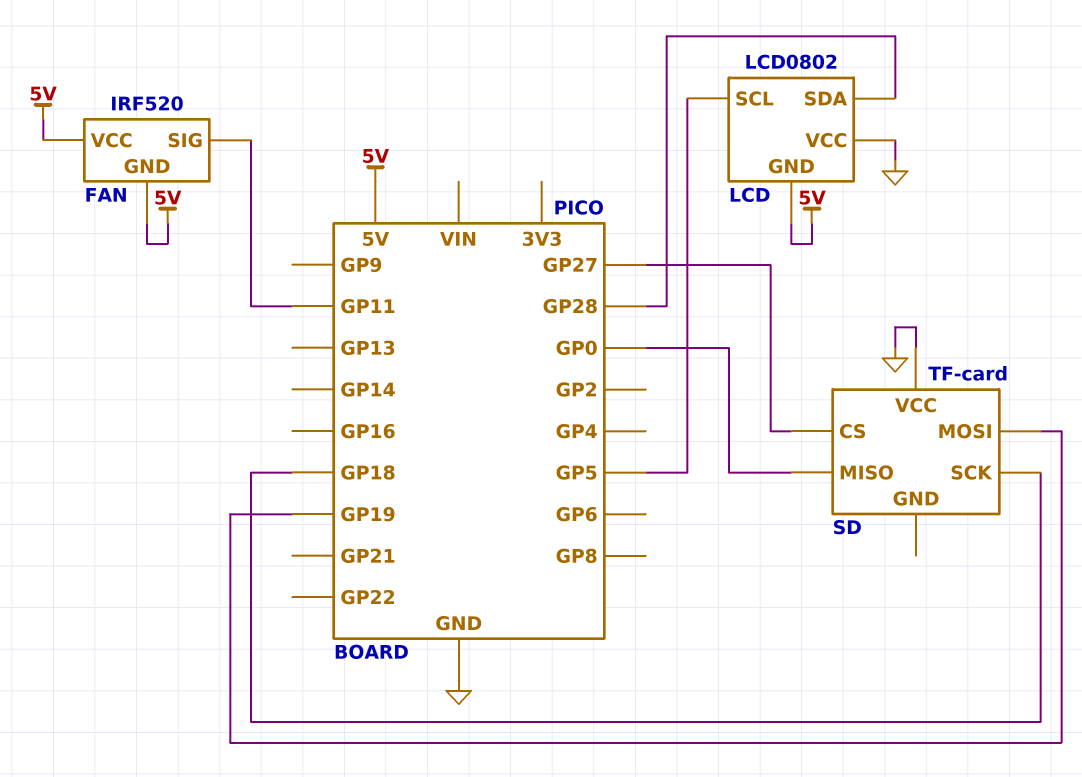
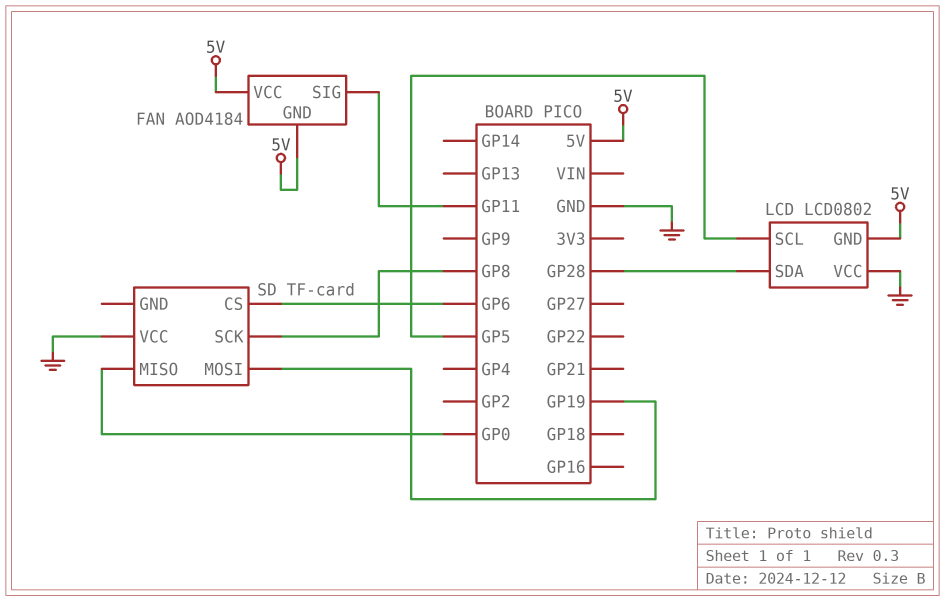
FAN: IRF520 -> AOD4184
SD pin CS: GP27 -> GP6
SD pin SCK: GP18 -> GP8

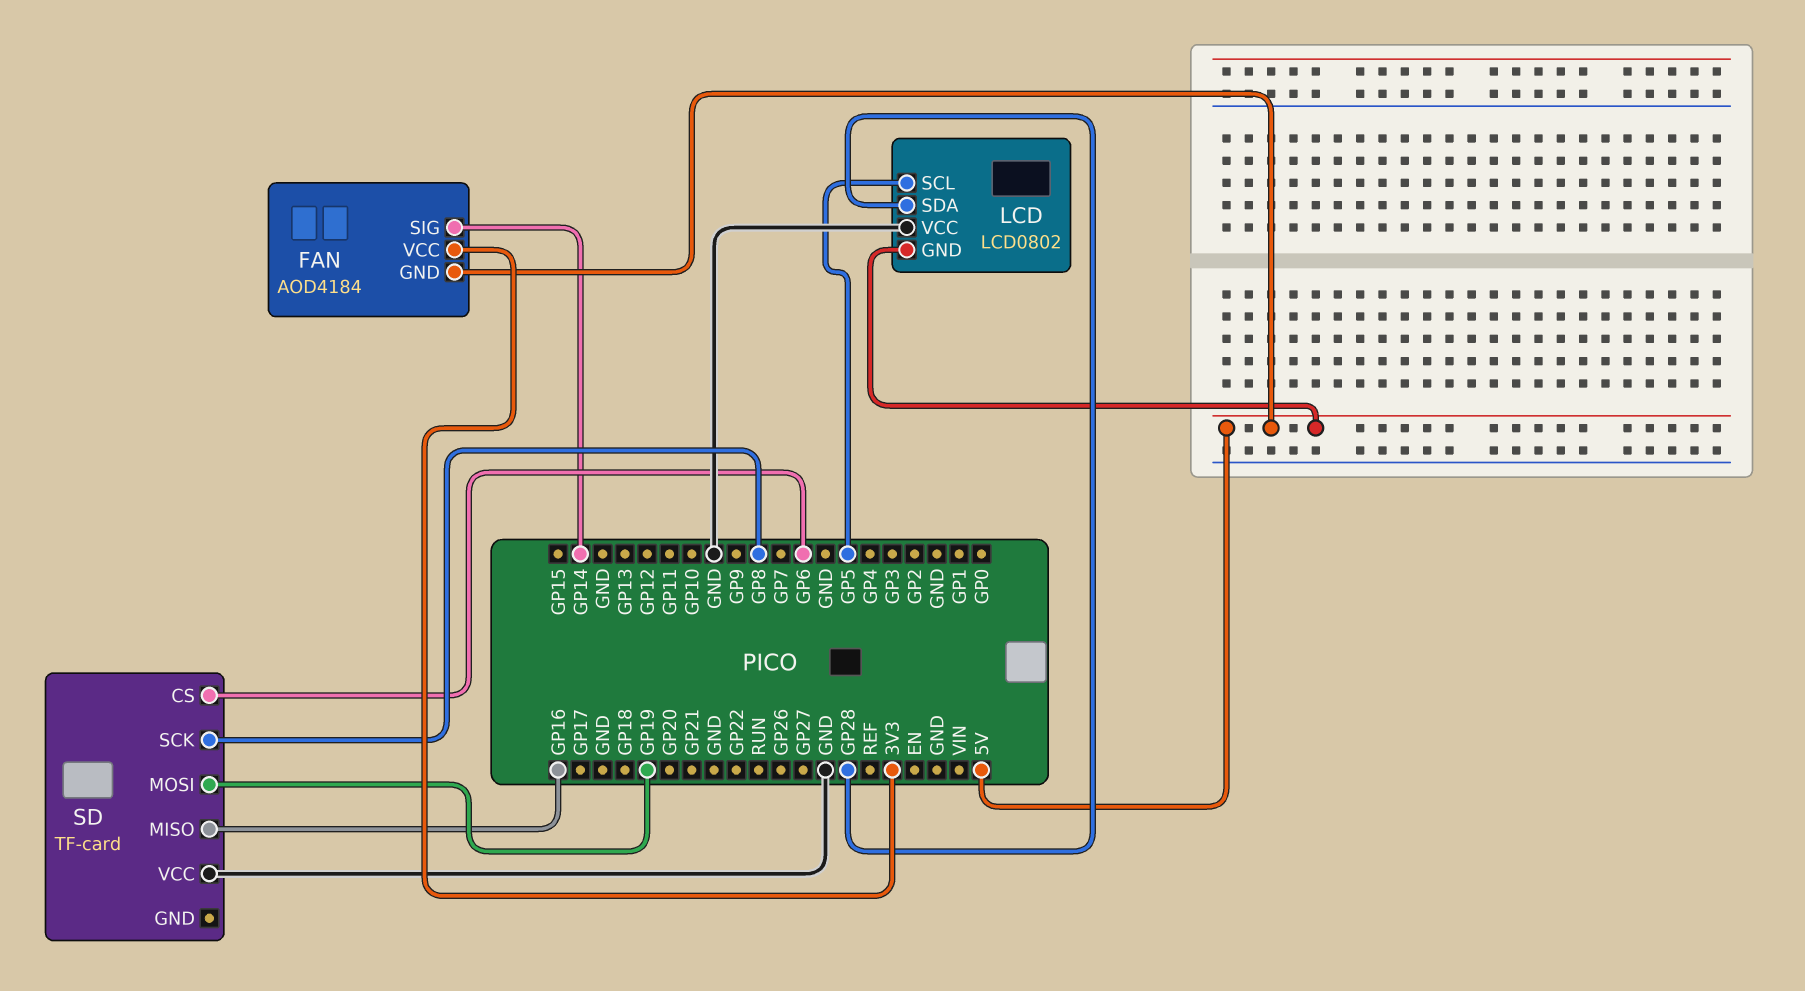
FAN pin SIG: GP11 -> GP14
FAN pin VCC: 5V -> 3V3
SD pin MISO: GP0 -> GP16

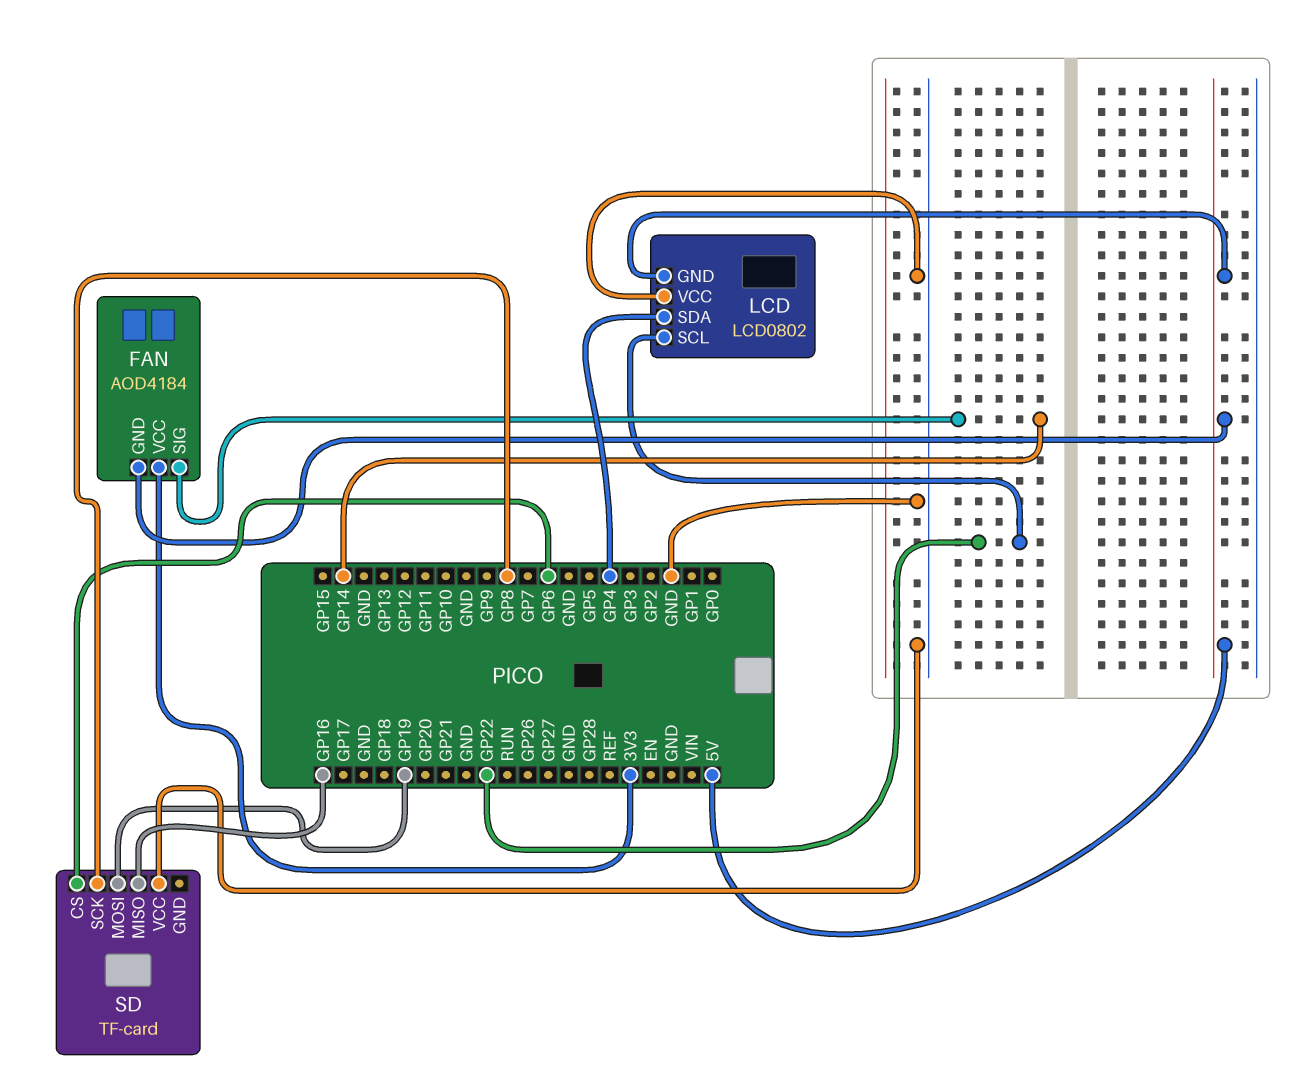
LCD pin SCL: GP5 -> GP22
LCD pin SDA: GP28 -> GP4

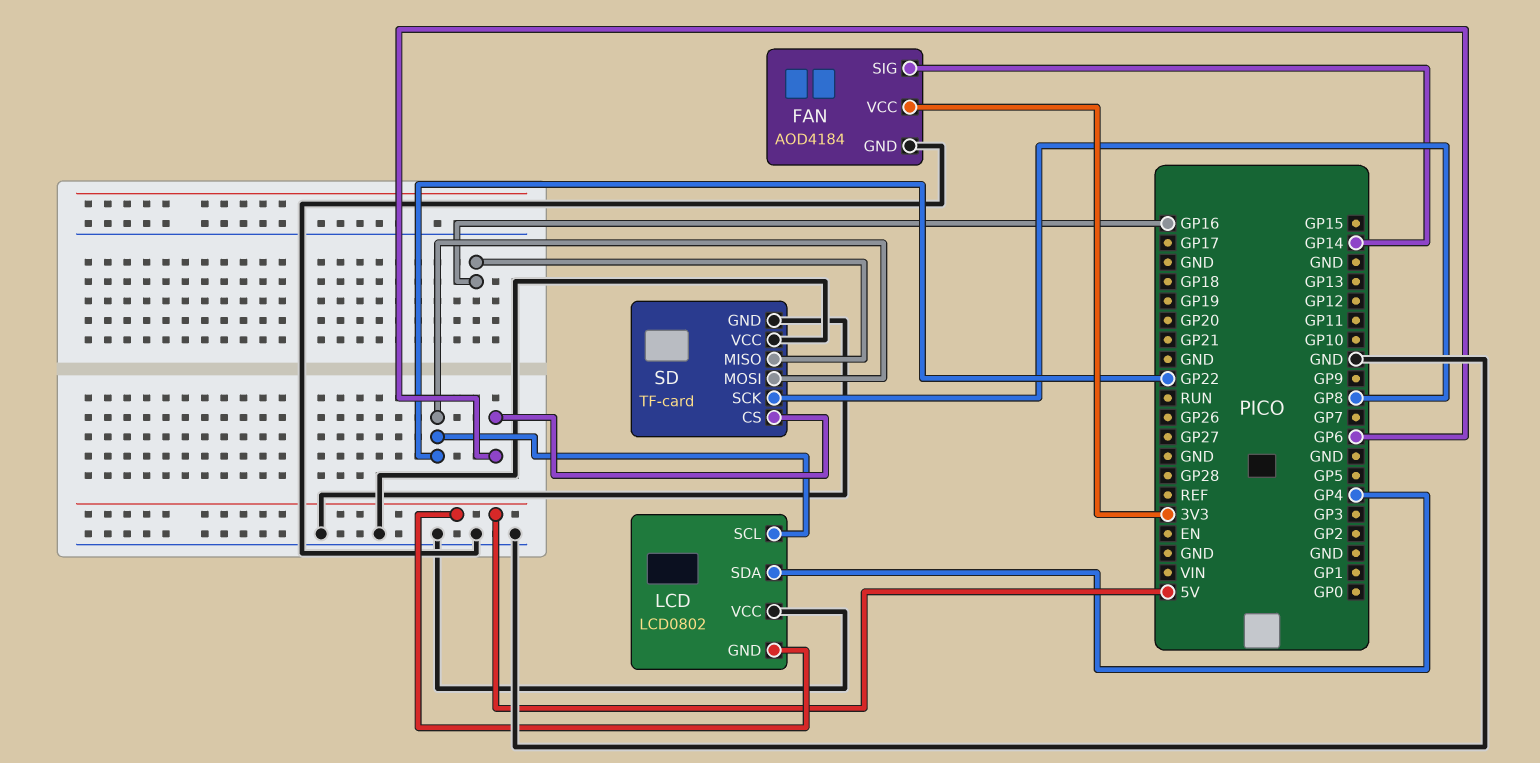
FAN pin GND: 5V -> GND
SD pin GND: none -> GND
SD pin MOSI: GP19 -> GP22

